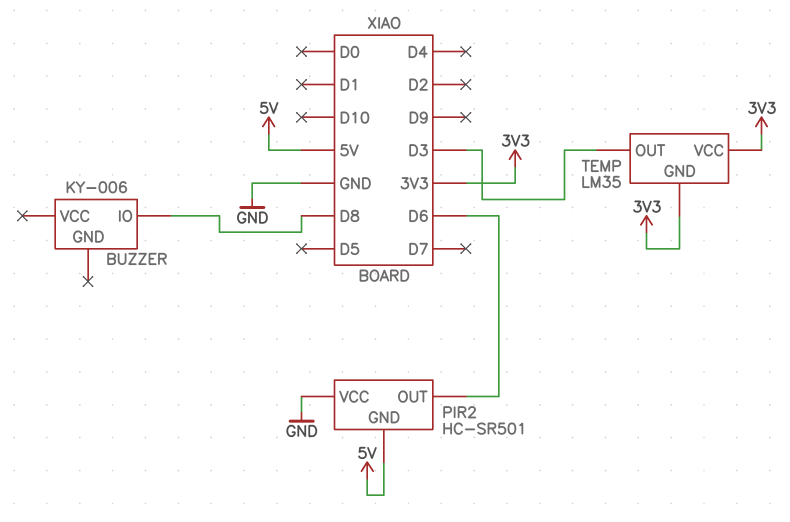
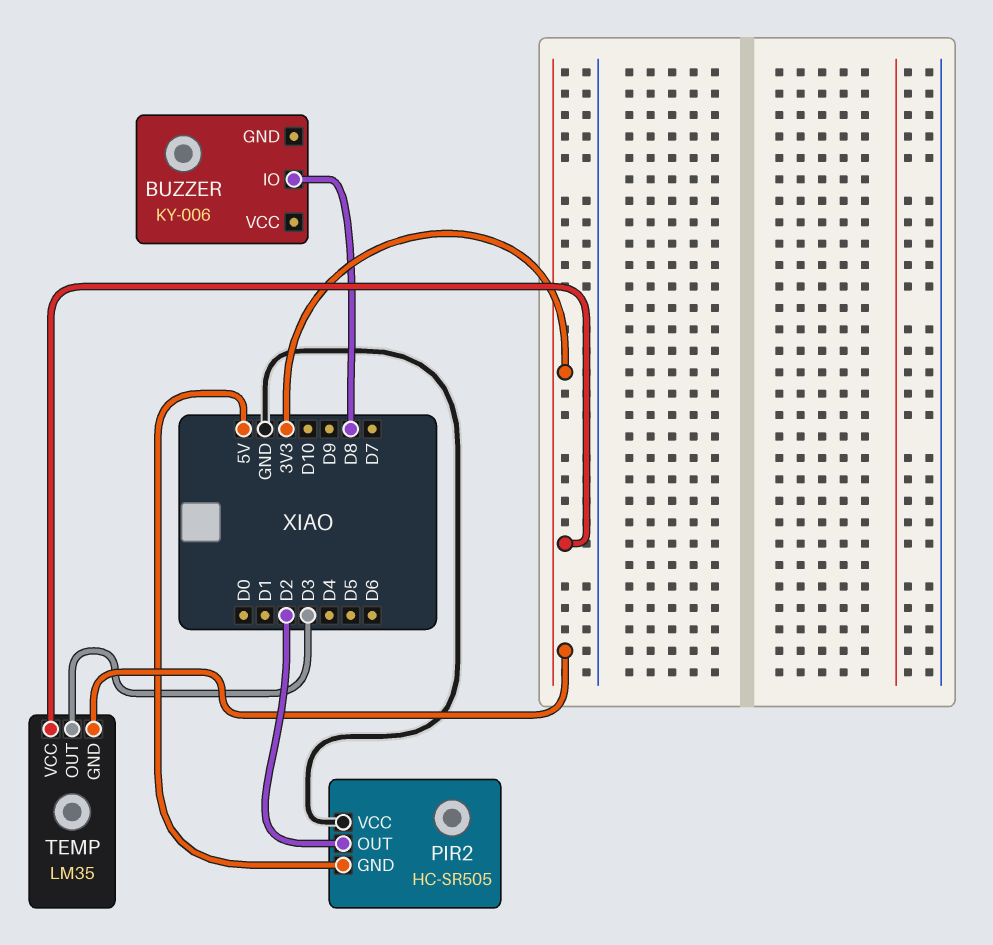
PIR2: HC-SR501 -> HC-SR505
PIR2 pin OUT: D6 -> D2

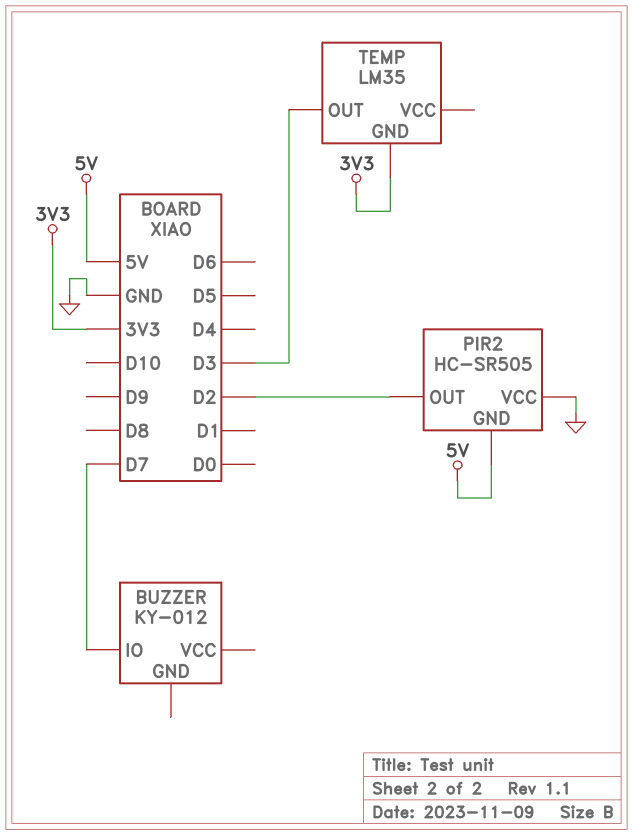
BUZZER: KY-006 -> KY-012
BUZZER pin IO: D8 -> D7
TEMP pin VCC: 3V3 -> none

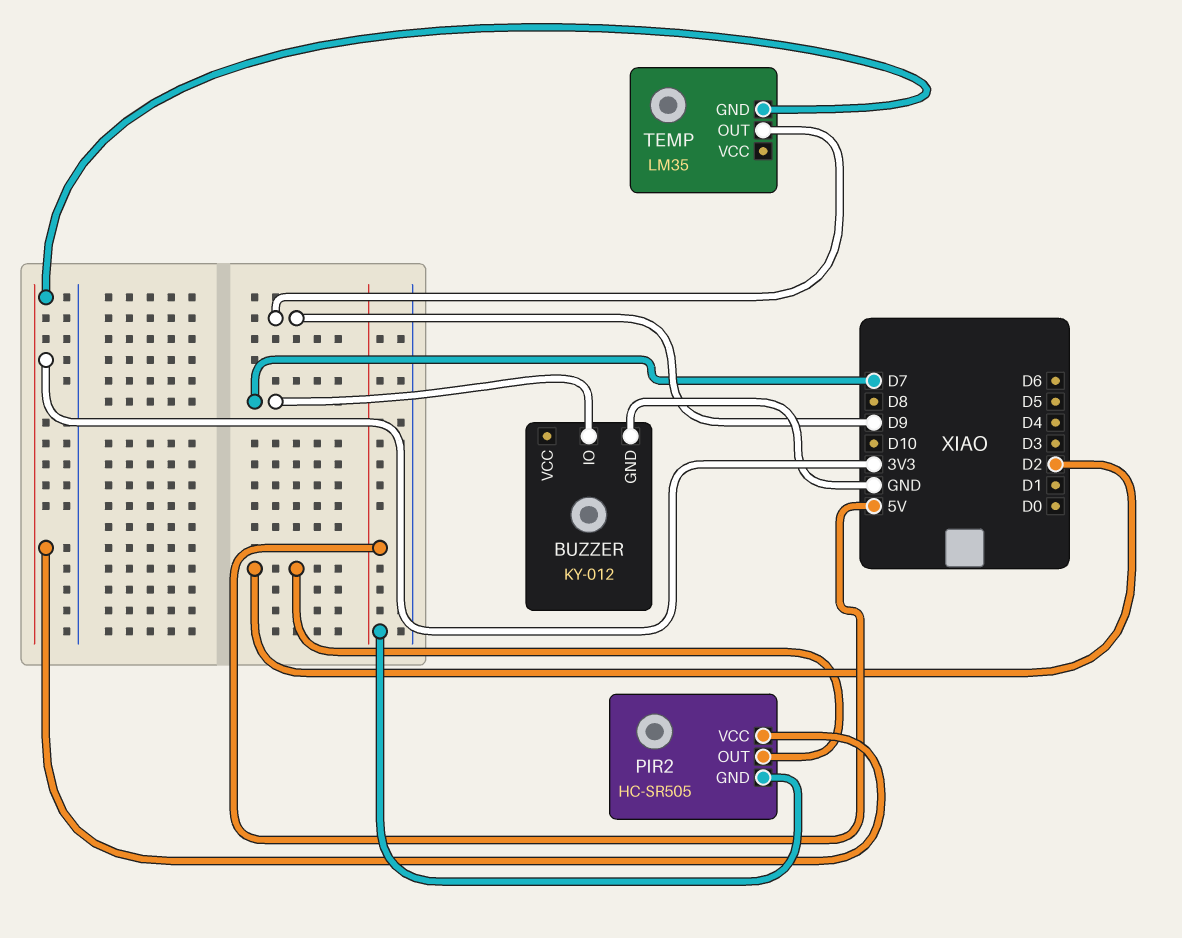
BUZZER pin GND: none -> GND
PIR2 pin VCC: GND -> 3V3
TEMP pin OUT: D3 -> D9

